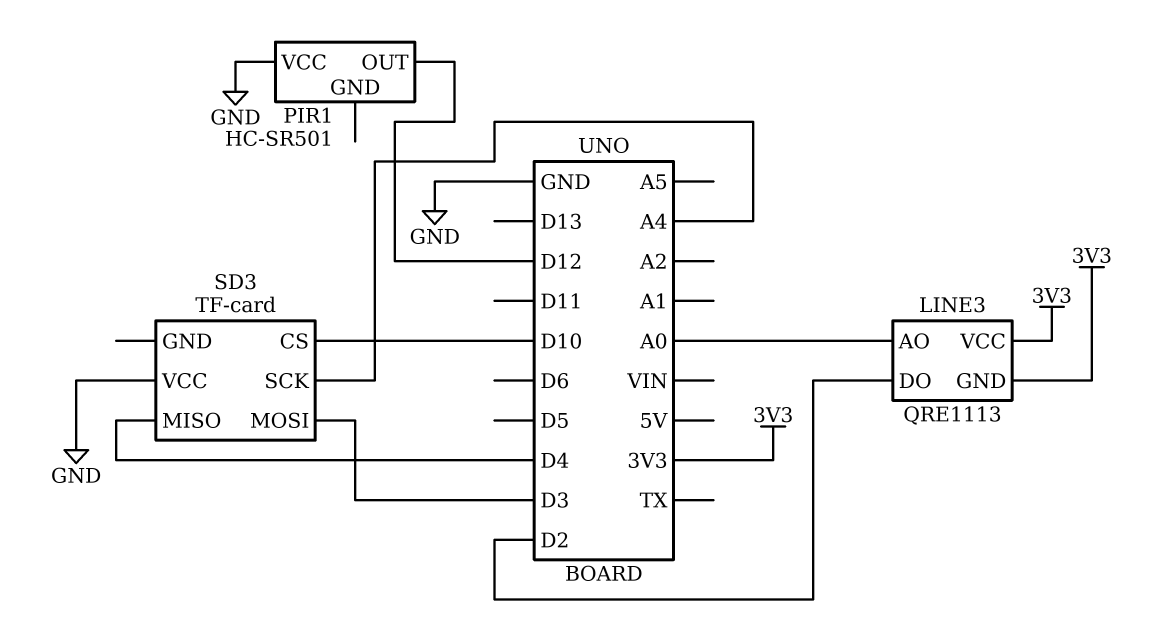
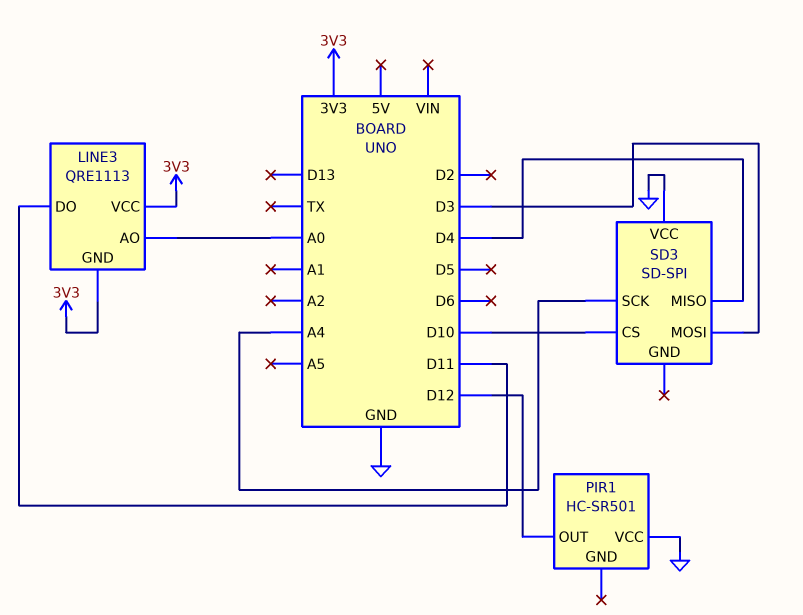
LINE3 pin DO: D2 -> D11
SD3: TF-card -> SD-SPI

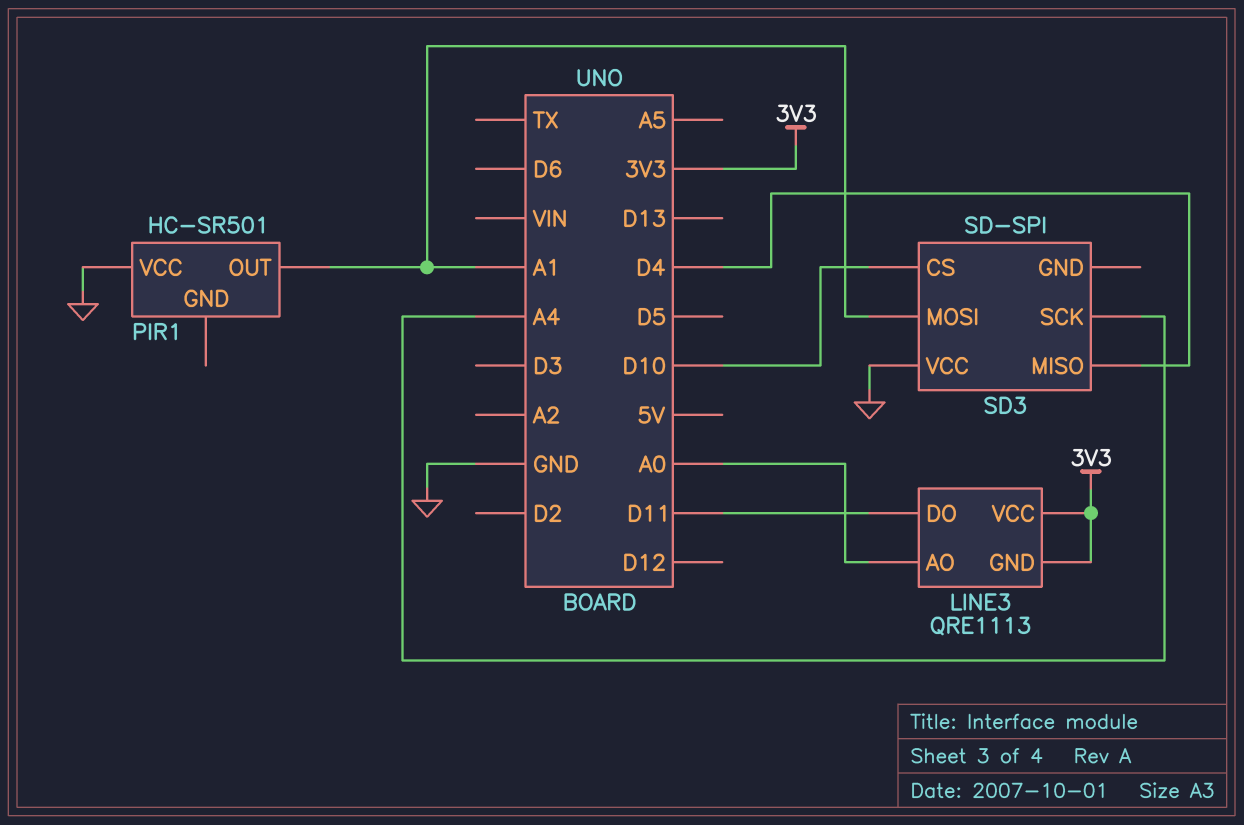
PIR1 pin OUT: D12 -> A1
SD3 pin MOSI: D3 -> A1

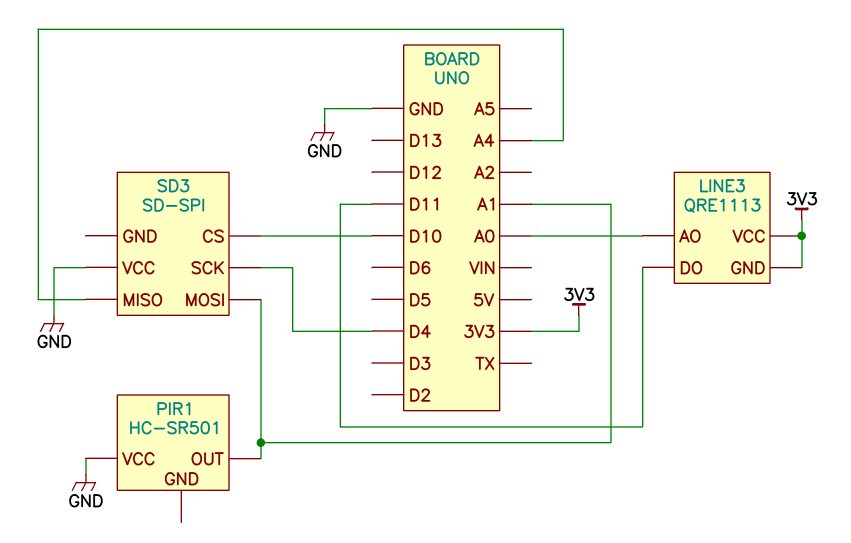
SD3 pin MISO: D4 -> A4
SD3 pin SCK: A4 -> D4

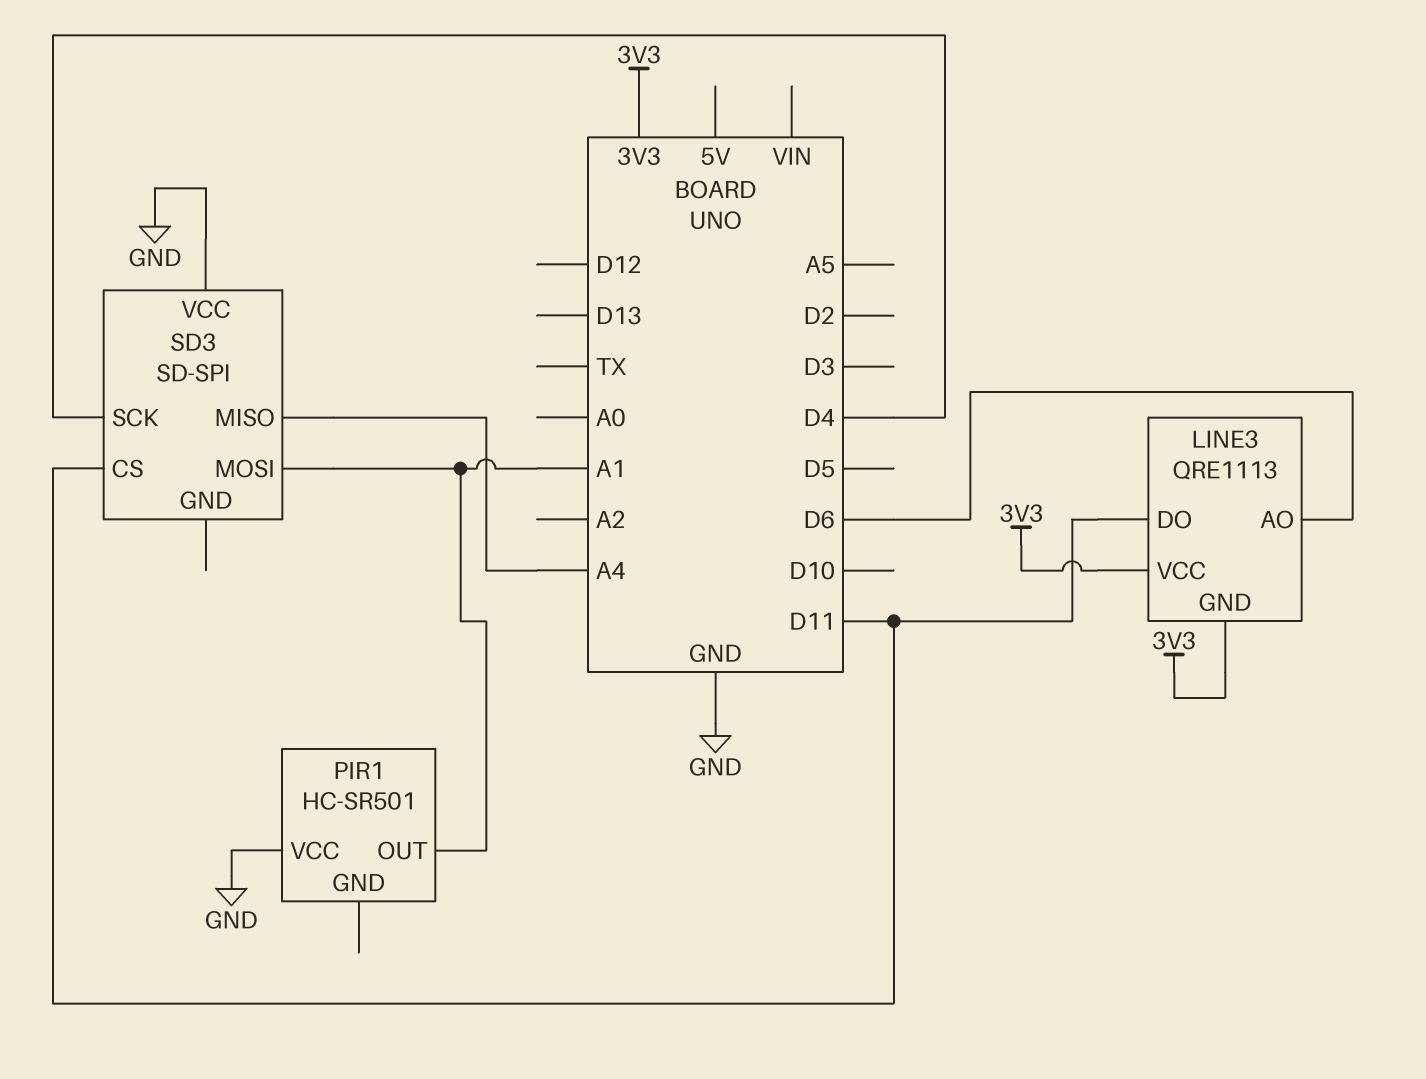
LINE3 pin AO: A0 -> D6
SD3 pin CS: D10 -> D11

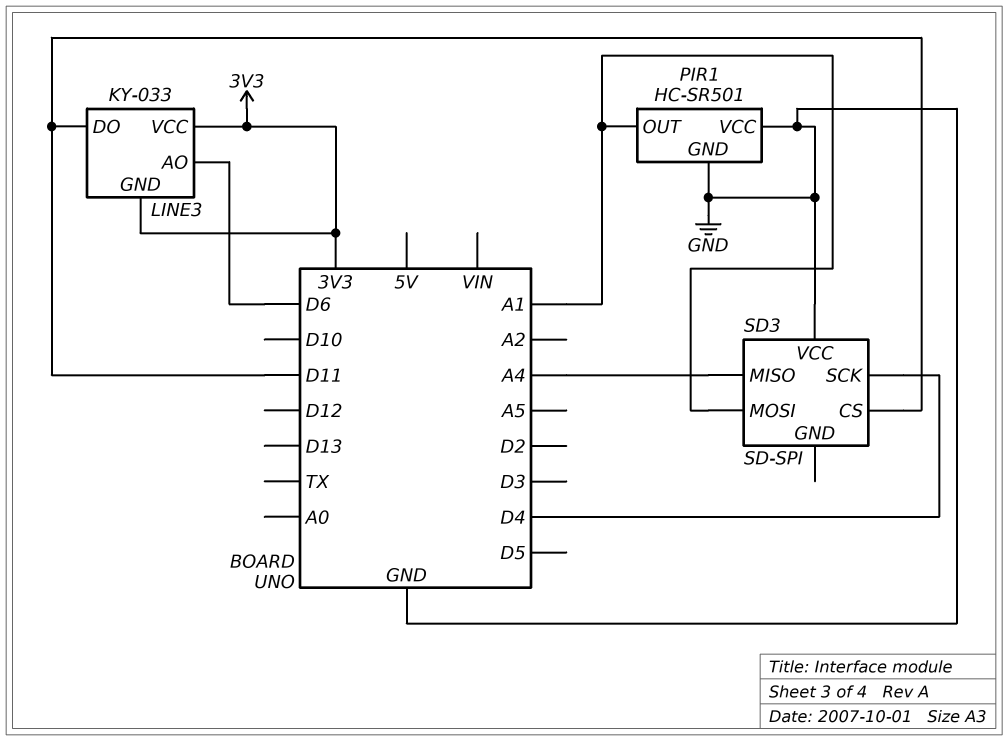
LINE3: QRE1113 -> KY-033
PIR1 pin GND: none -> GND

